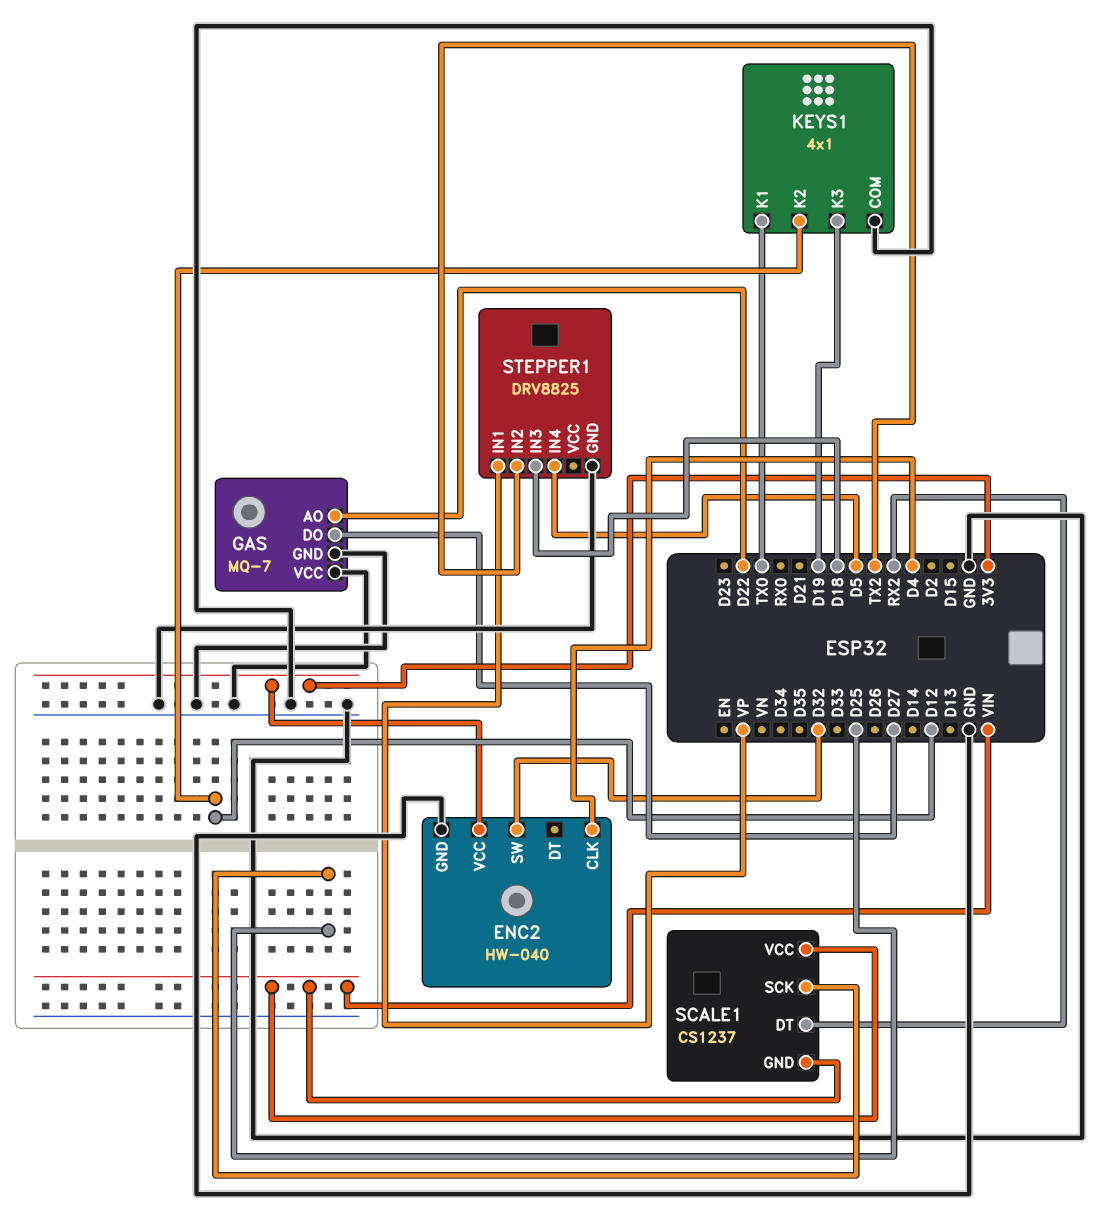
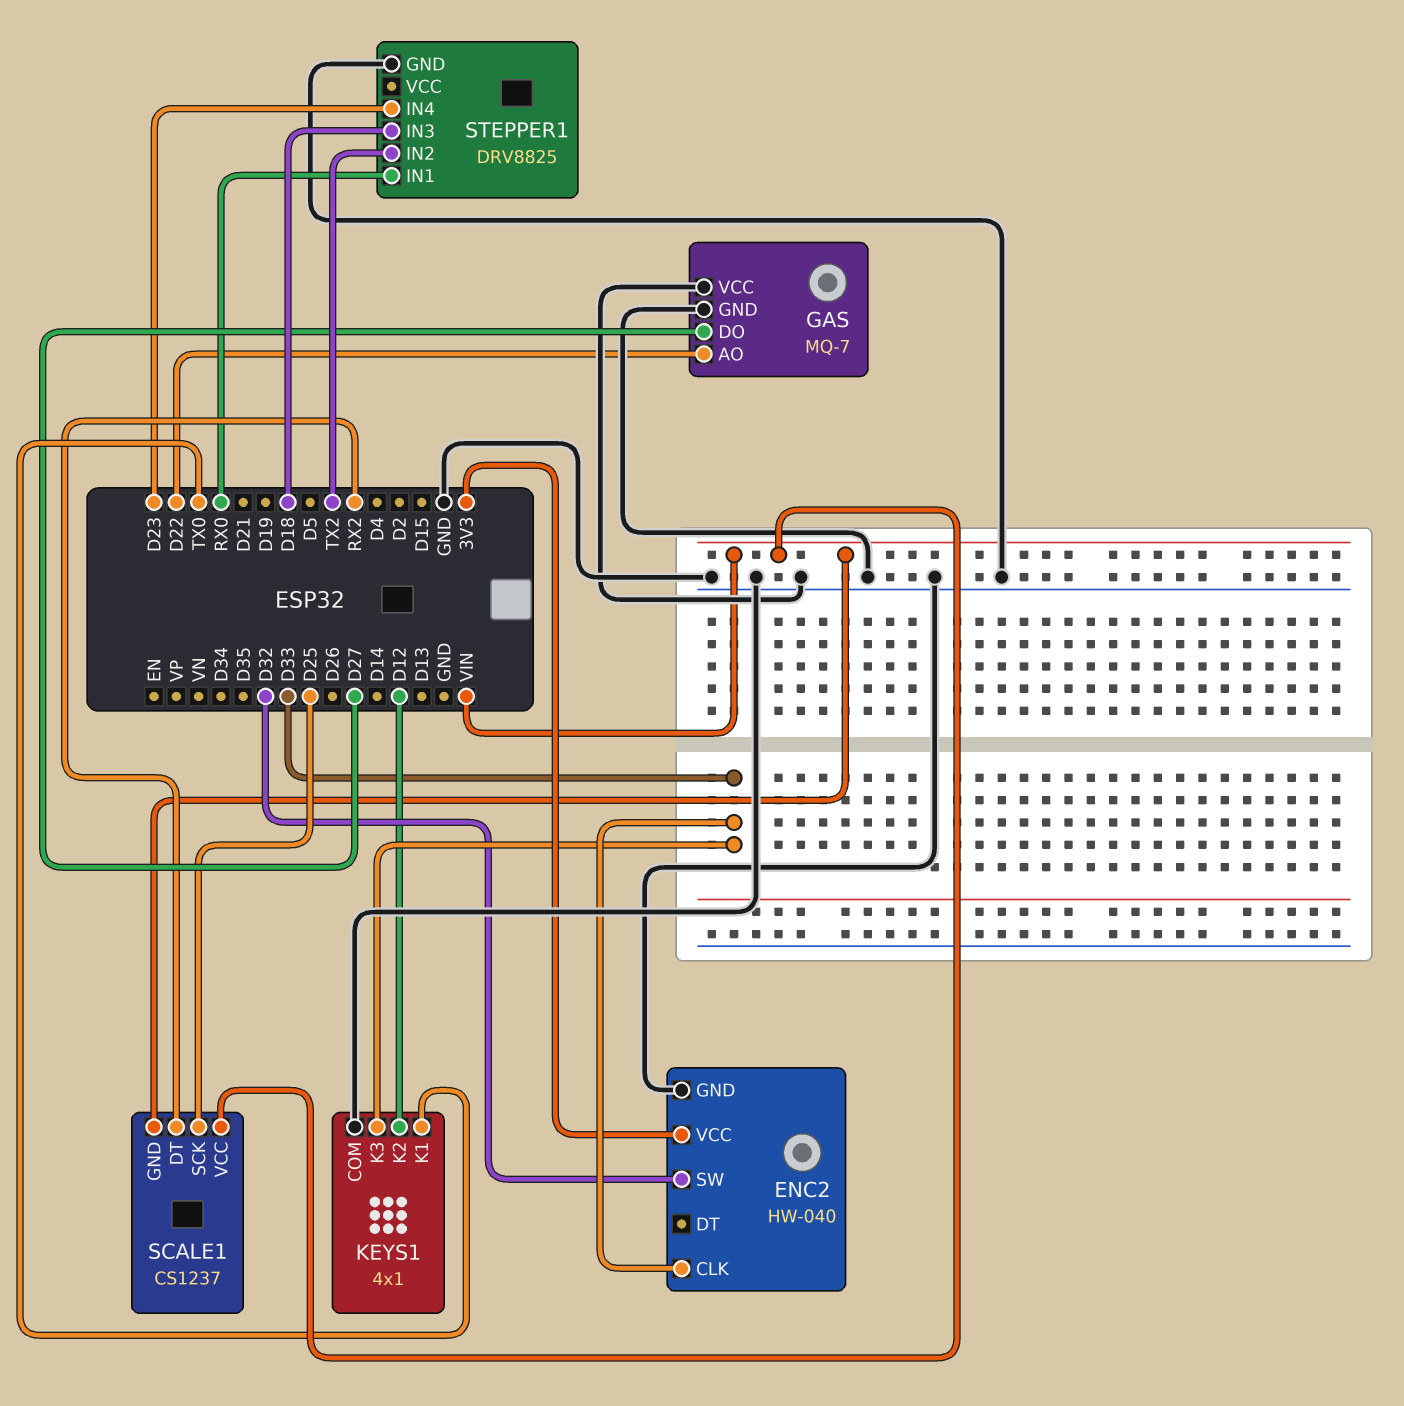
ENC2 pin CLK: D4 -> D33
KEYS1 pin K3: D19 -> D33
STEPPER1 pin IN1: VP -> RX0
STEPPER1 pin IN4: D5 -> D23

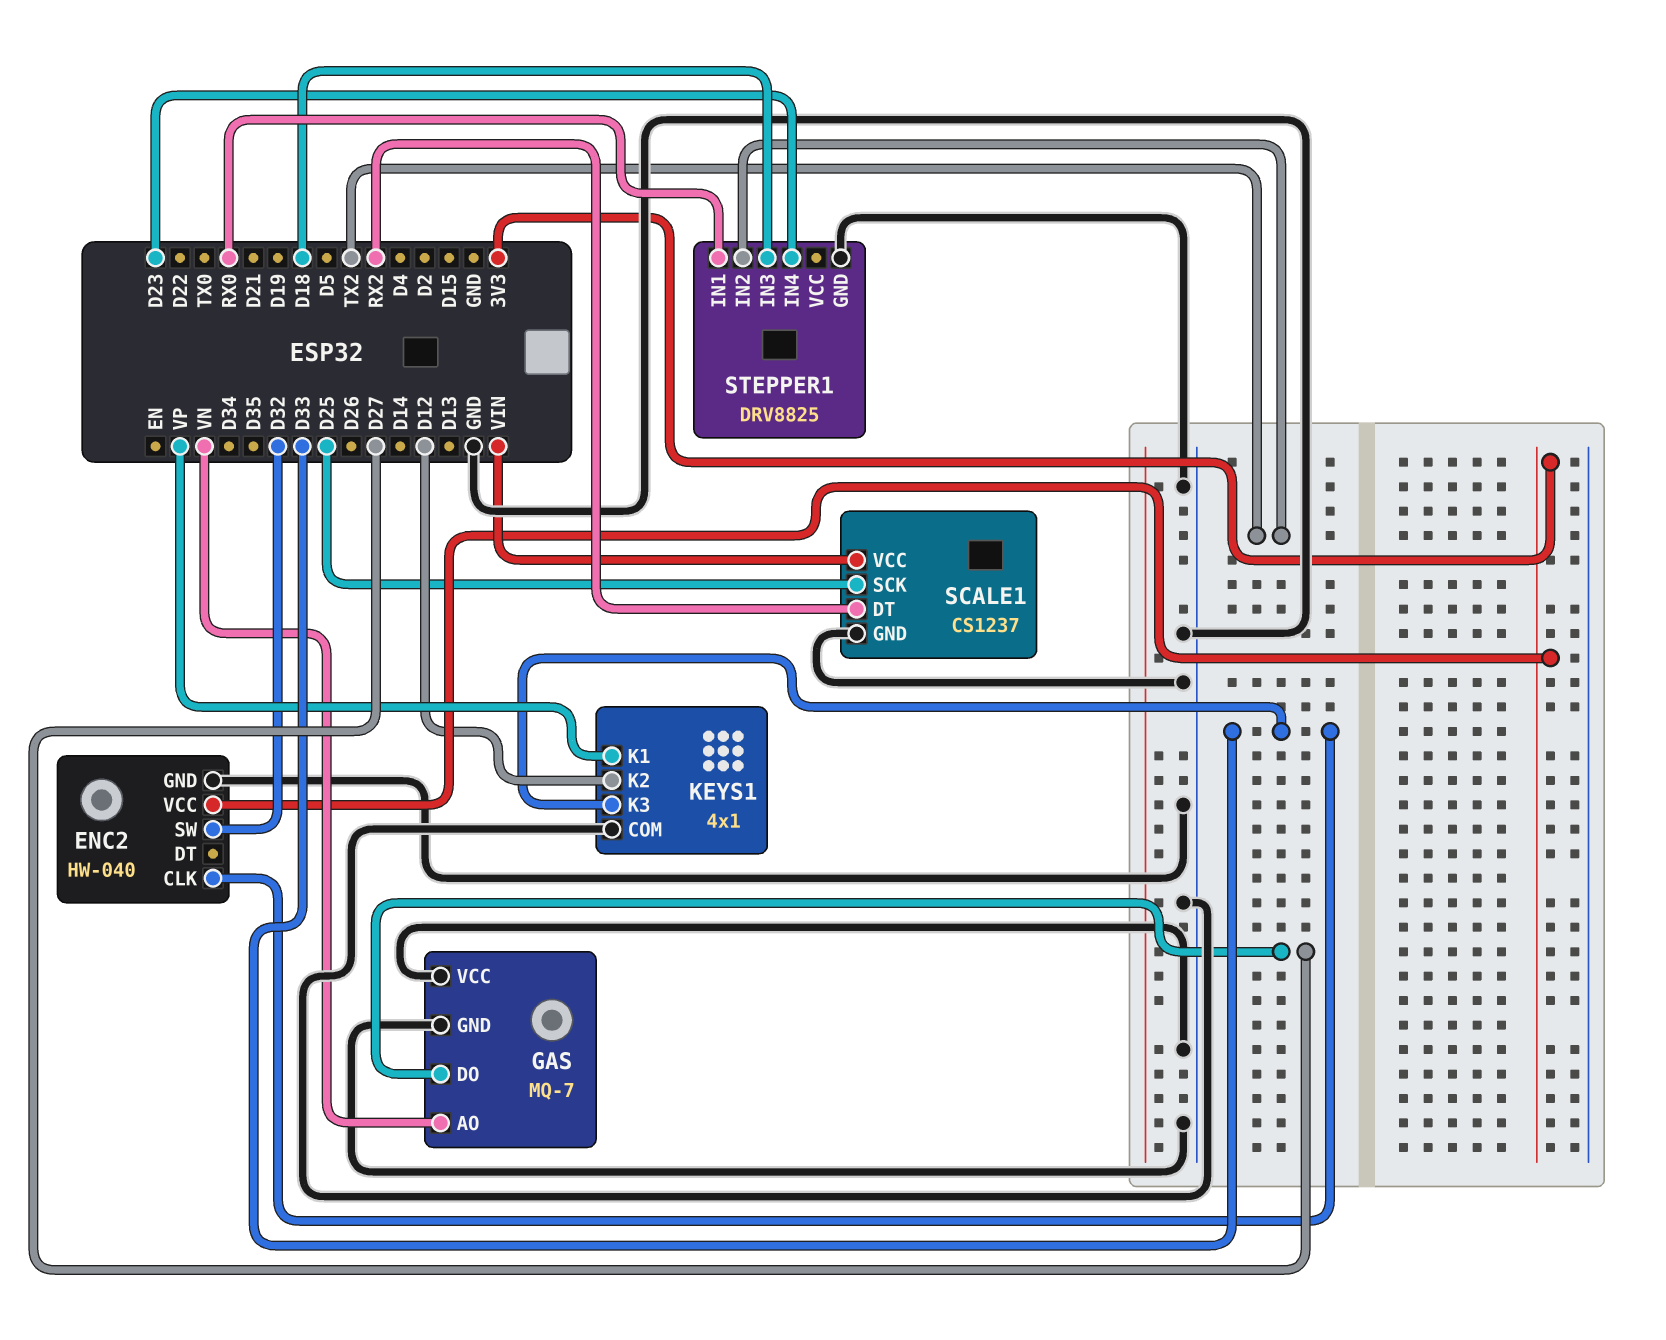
GAS pin AO: D22 -> VN
KEYS1 pin K1: TX0 -> VP
SCALE1 pin GND: VIN -> GND

